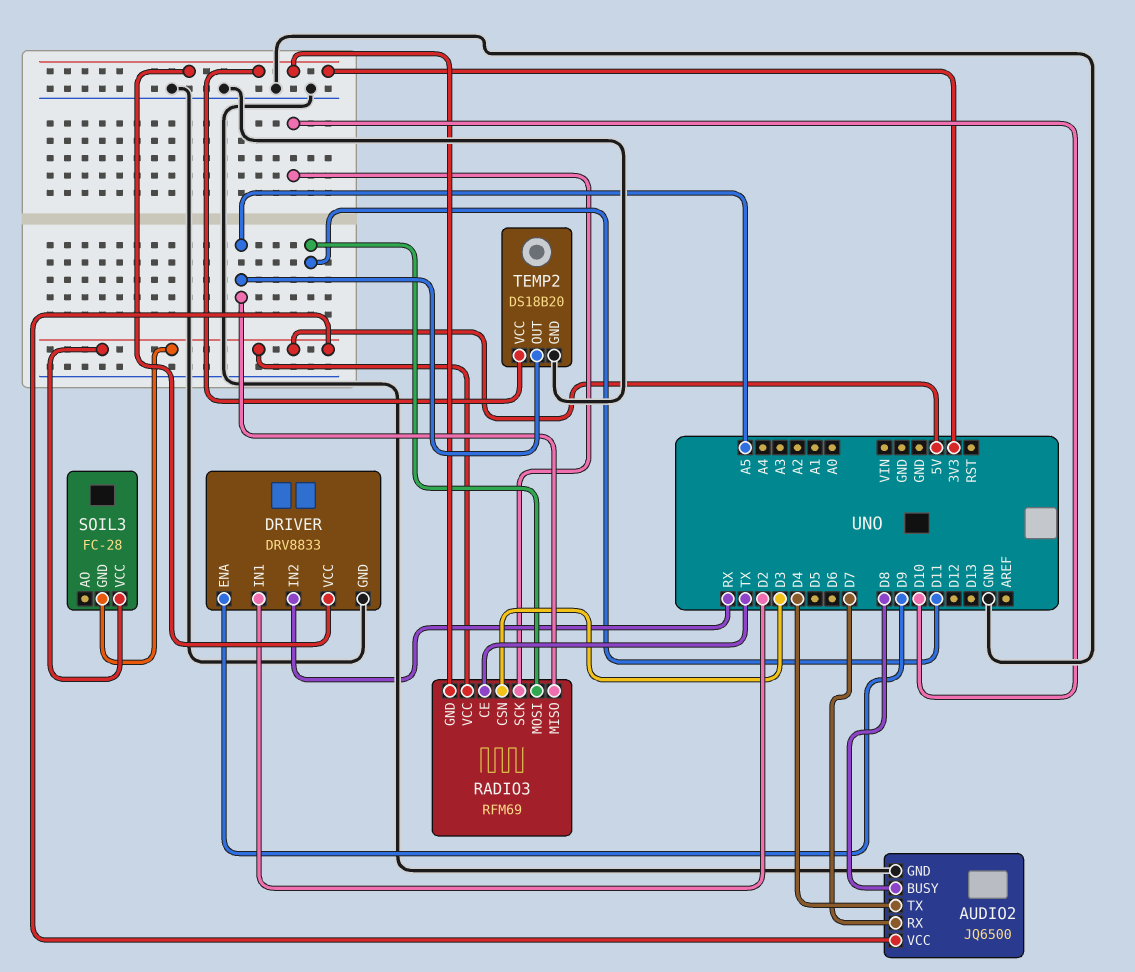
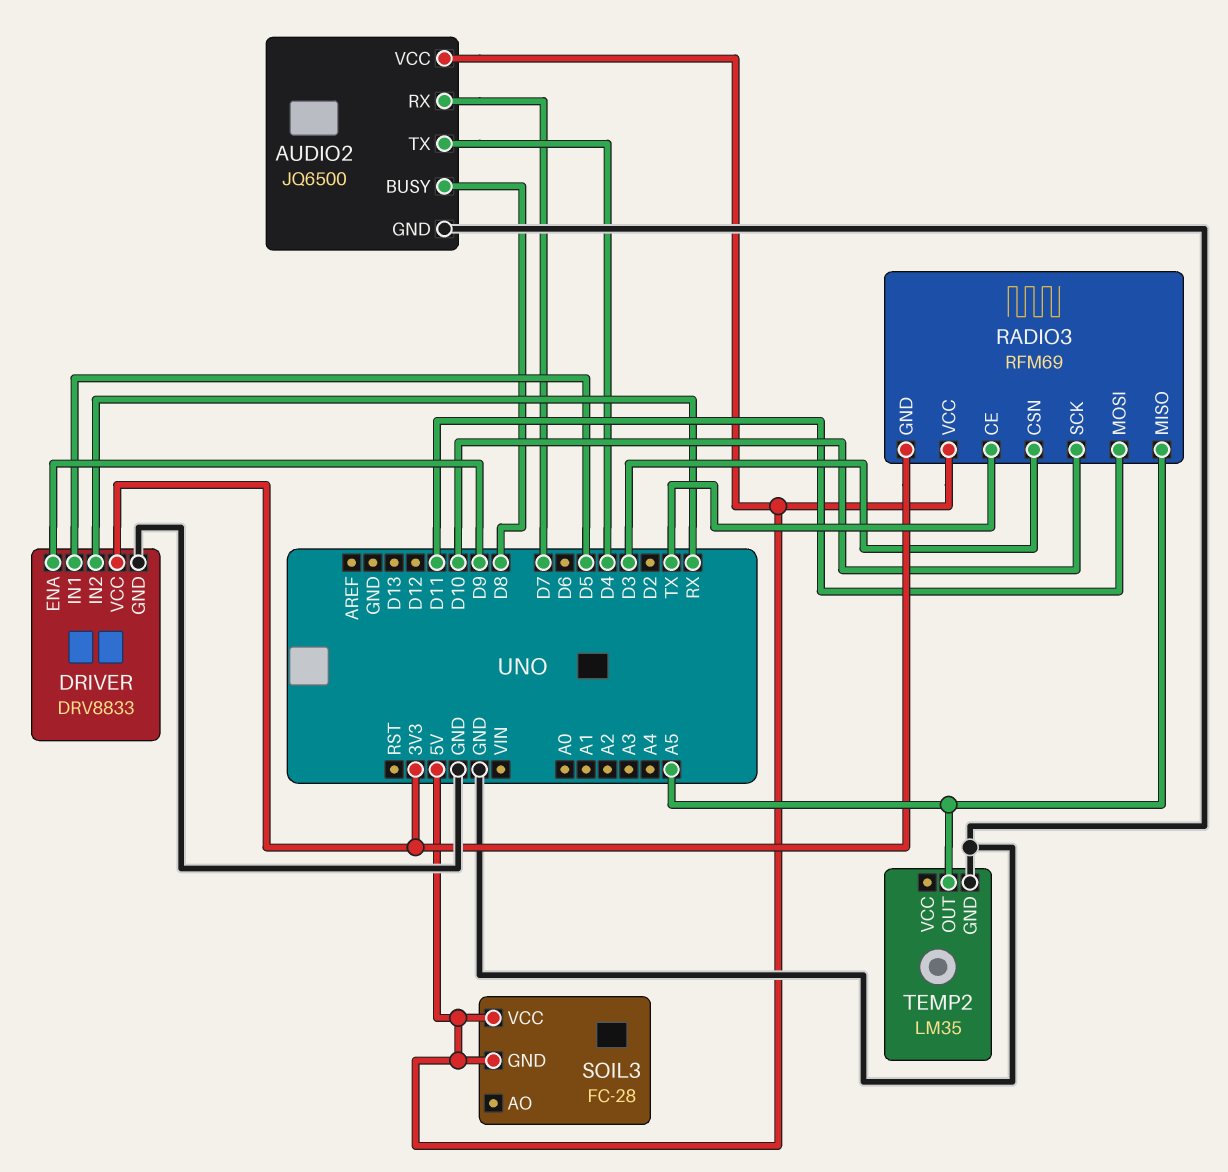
DRIVER pin IN1: D2 -> D5
TEMP2: DS18B20 -> LM35
TEMP2 pin VCC: 3V3 -> none

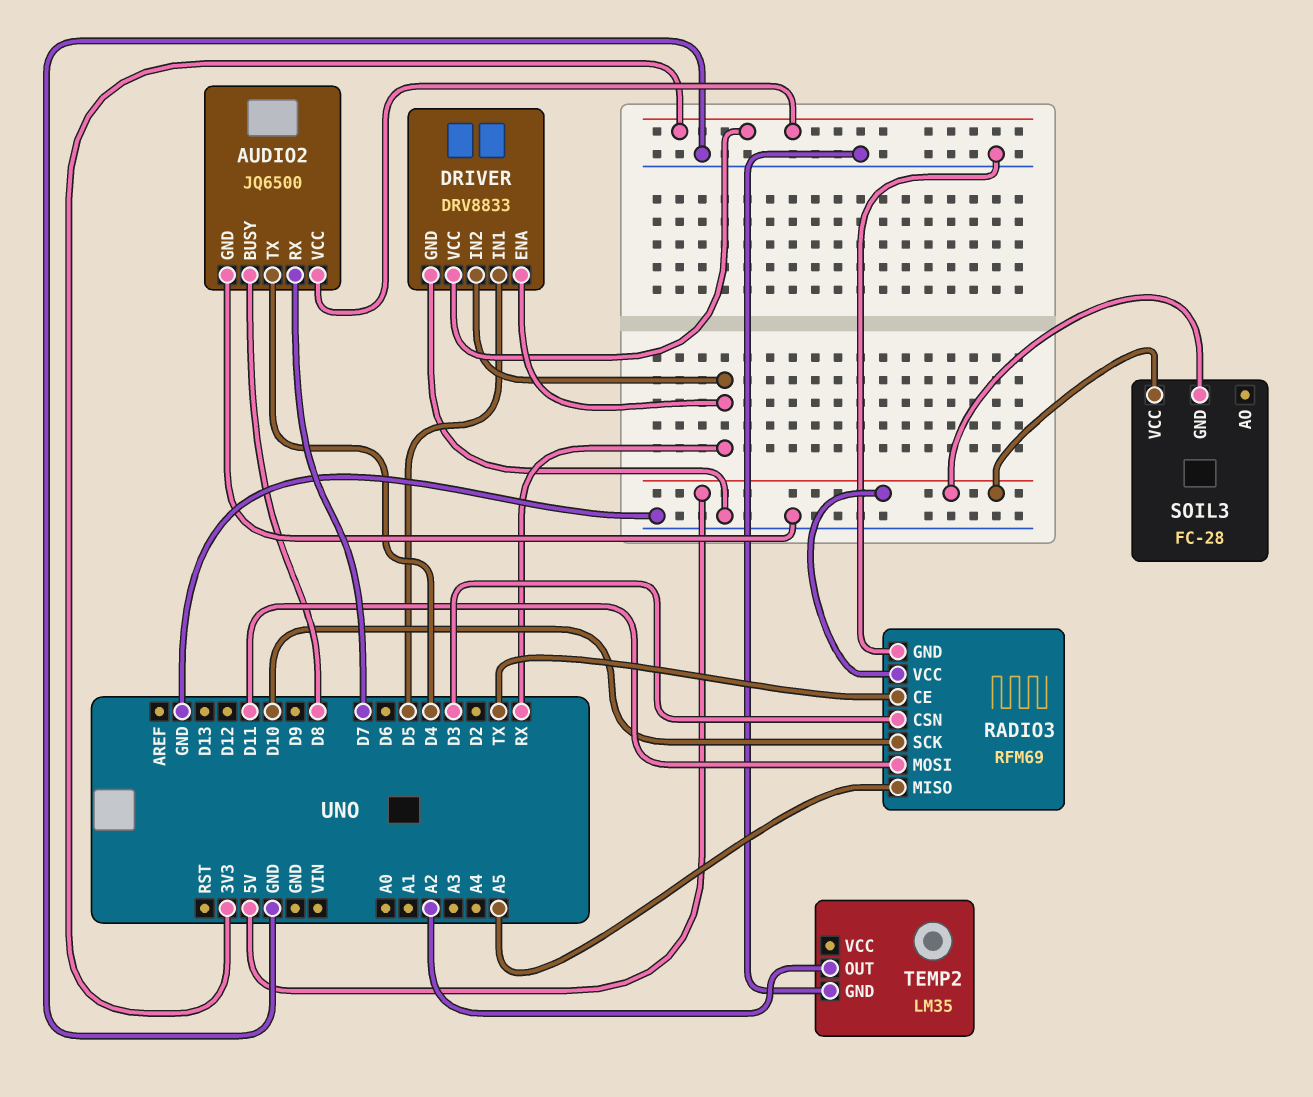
AUDIO2 pin VCC: 5V -> 3V3
DRIVER pin ENA: D9 -> RX
RADIO3 pin GND: 3V3 -> GND
TEMP2 pin OUT: A5 -> A2

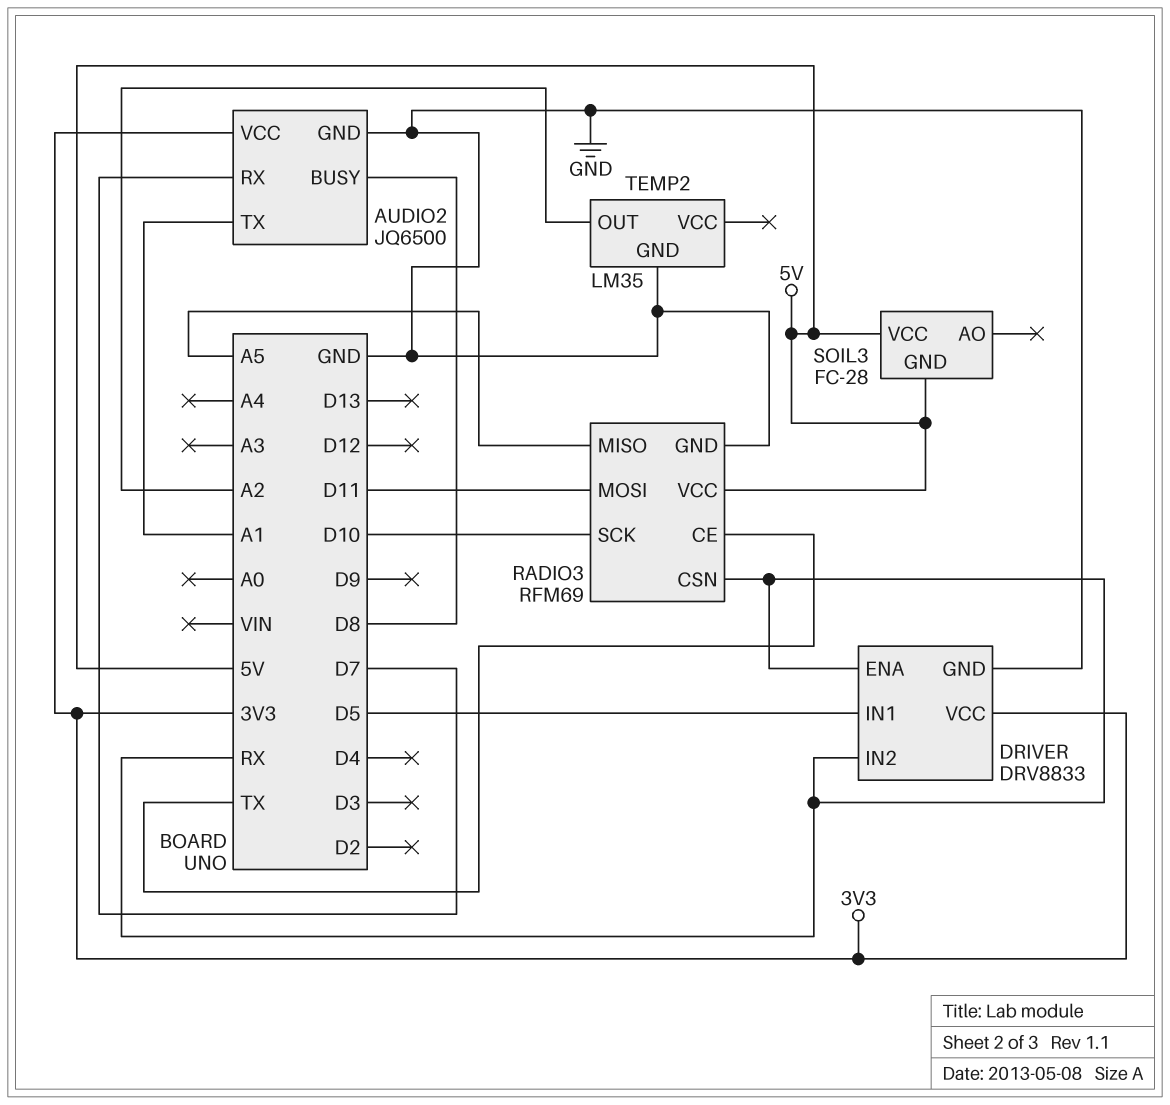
AUDIO2 pin TX: D4 -> A1
RADIO3 pin CSN: D3 -> RX

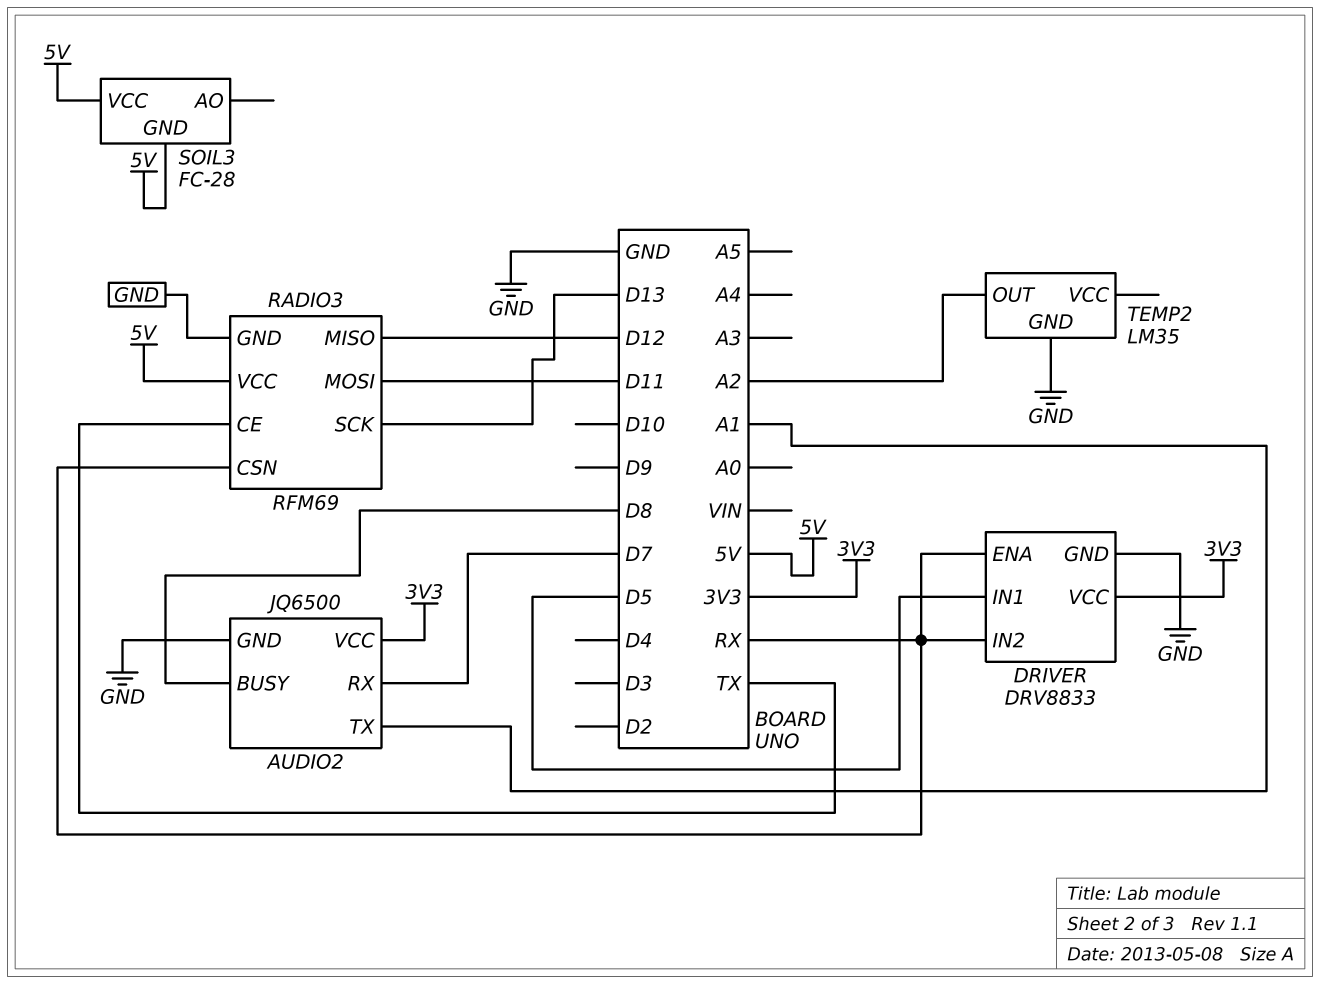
RADIO3 pin MISO: A5 -> D12
RADIO3 pin SCK: D10 -> D13

